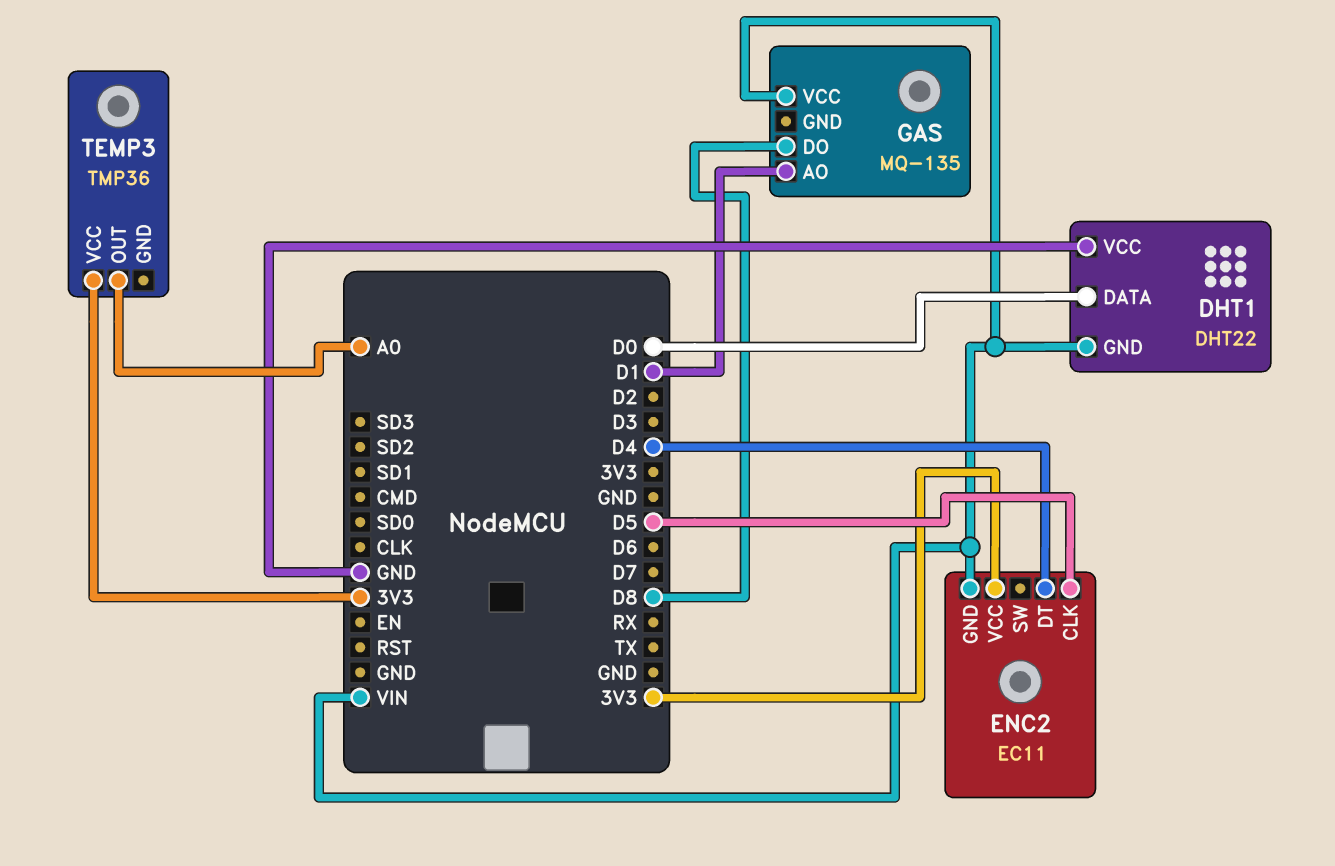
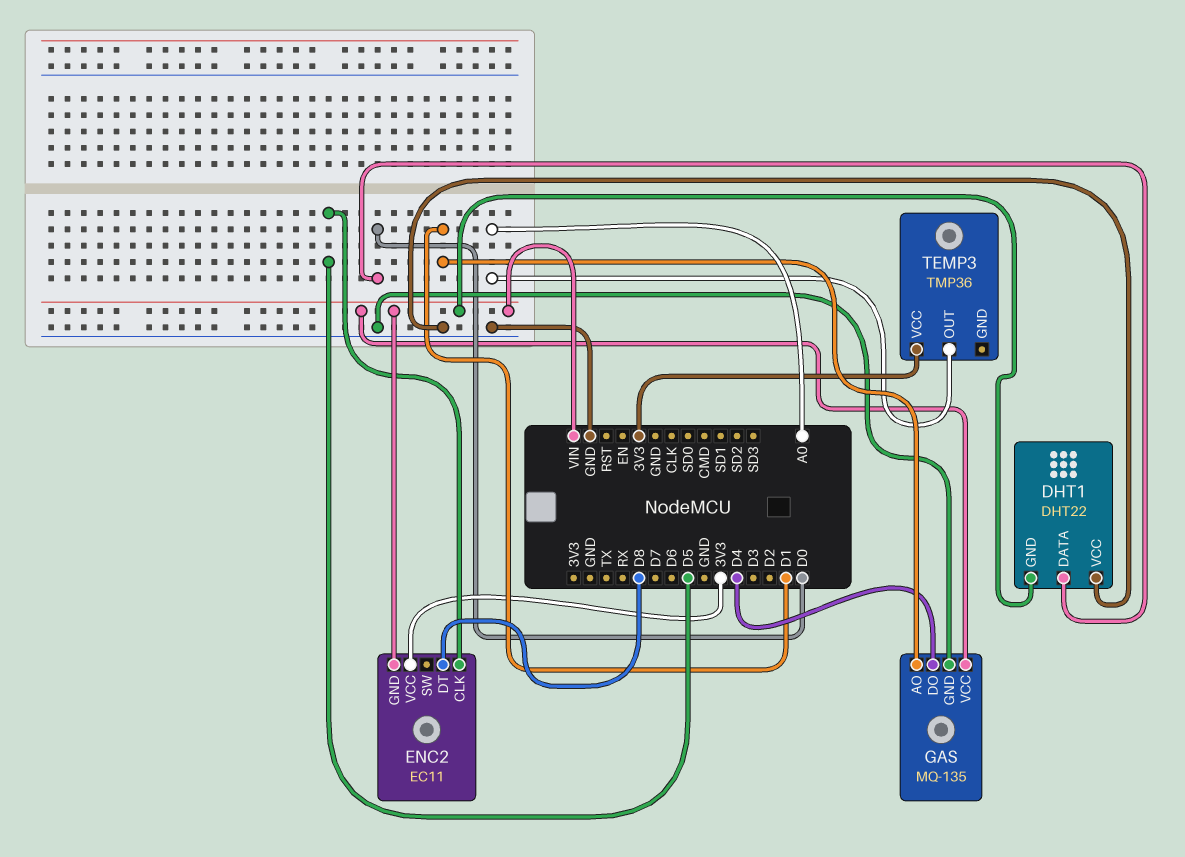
ENC2 pin DT: D4 -> D8
GAS pin DO: D8 -> D4
GAS pin GND: none -> GND

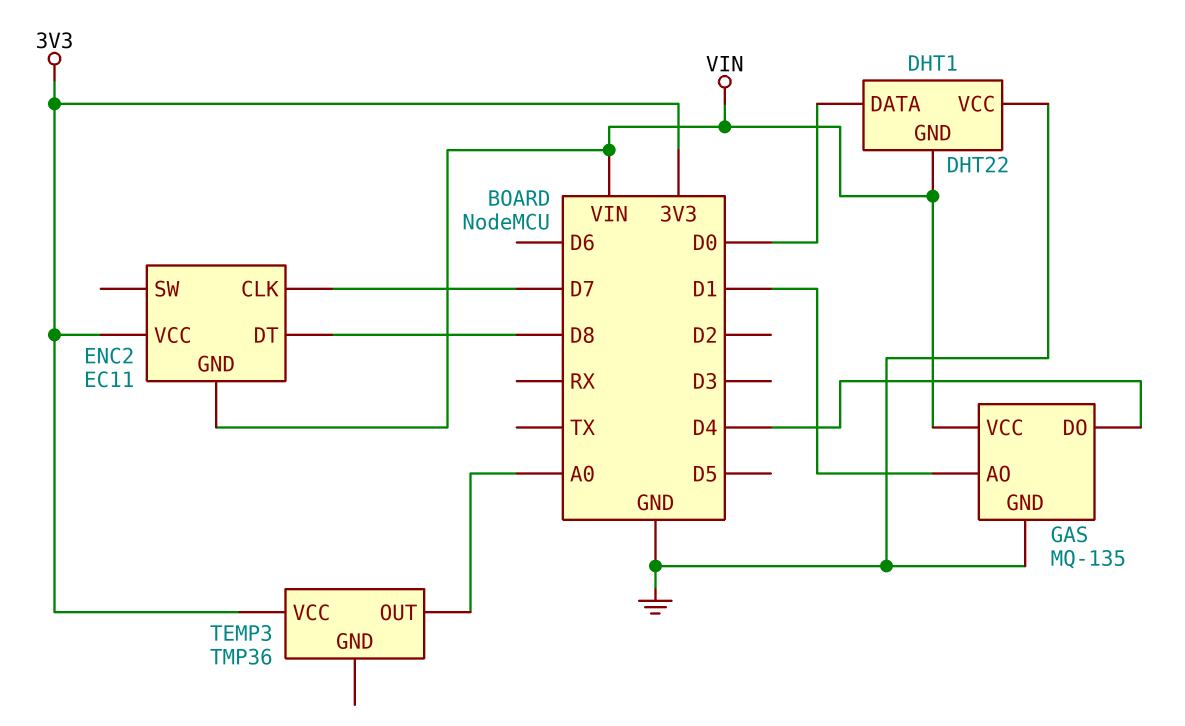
ENC2 pin CLK: D5 -> D7

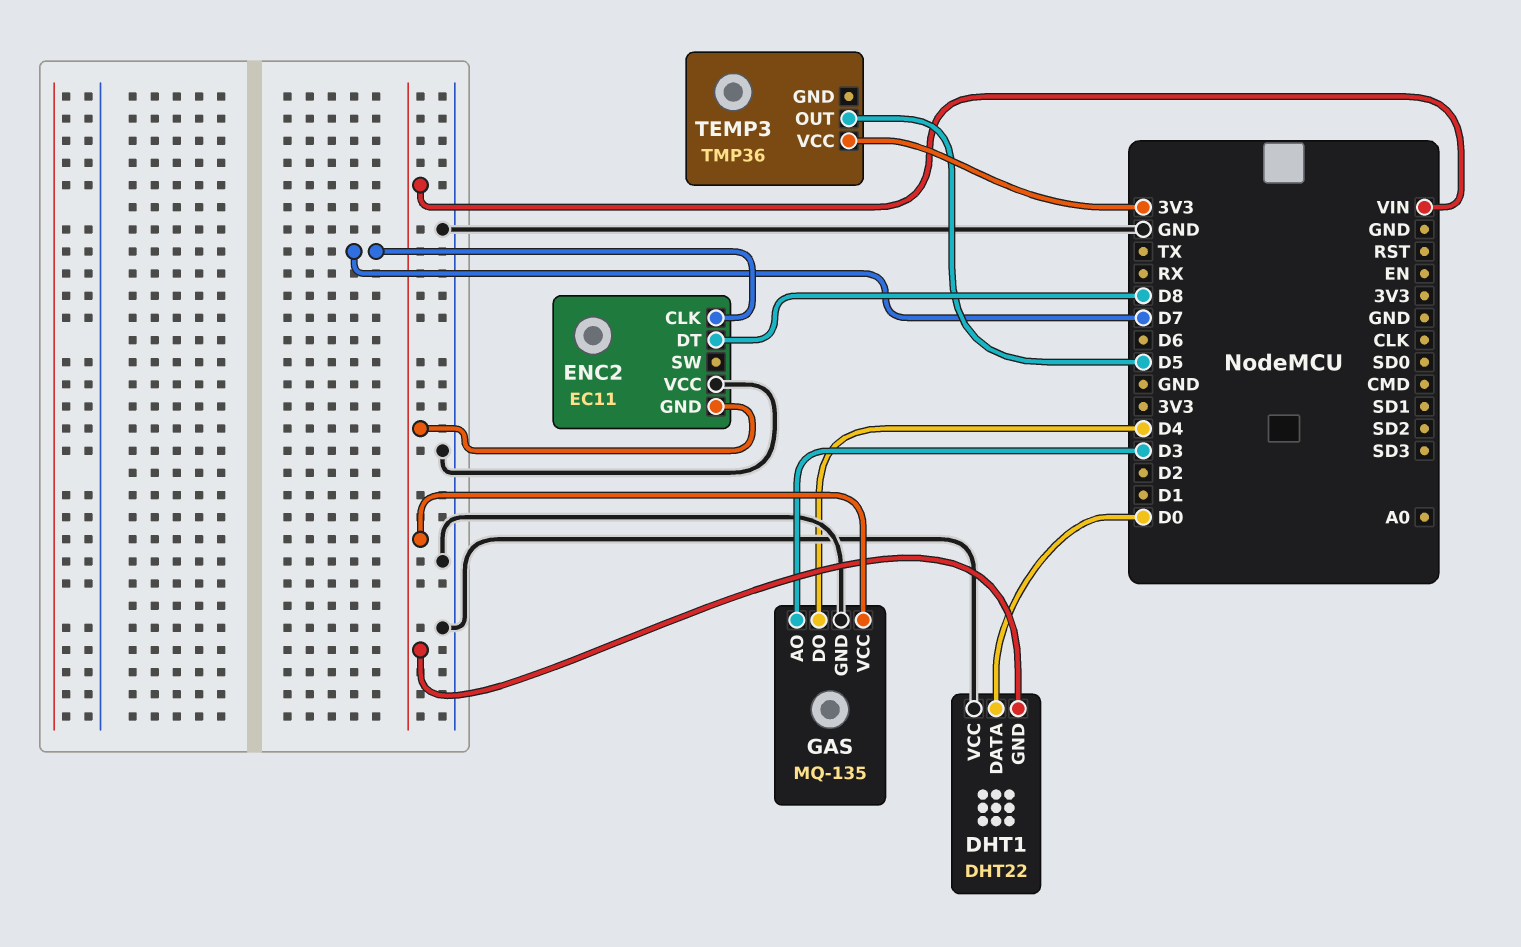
ENC2 pin VCC: 3V3 -> GND
GAS pin AO: D1 -> D3
TEMP3 pin OUT: A0 -> D5

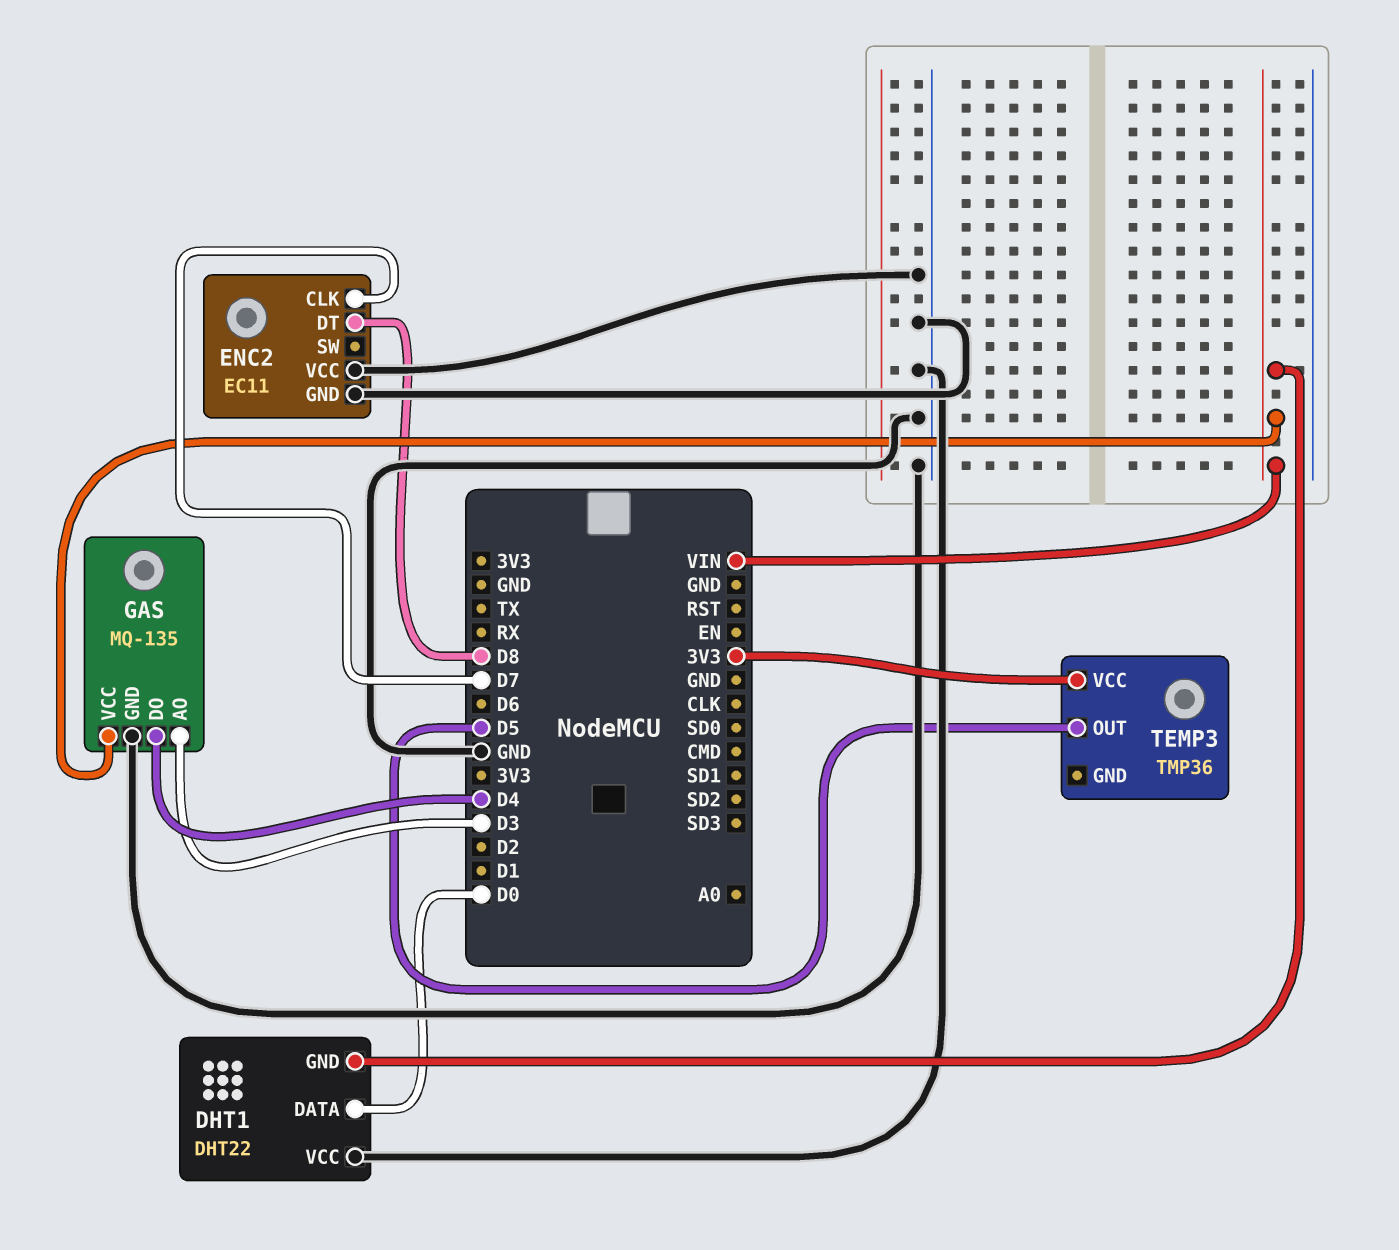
ENC2 pin GND: VIN -> GND

